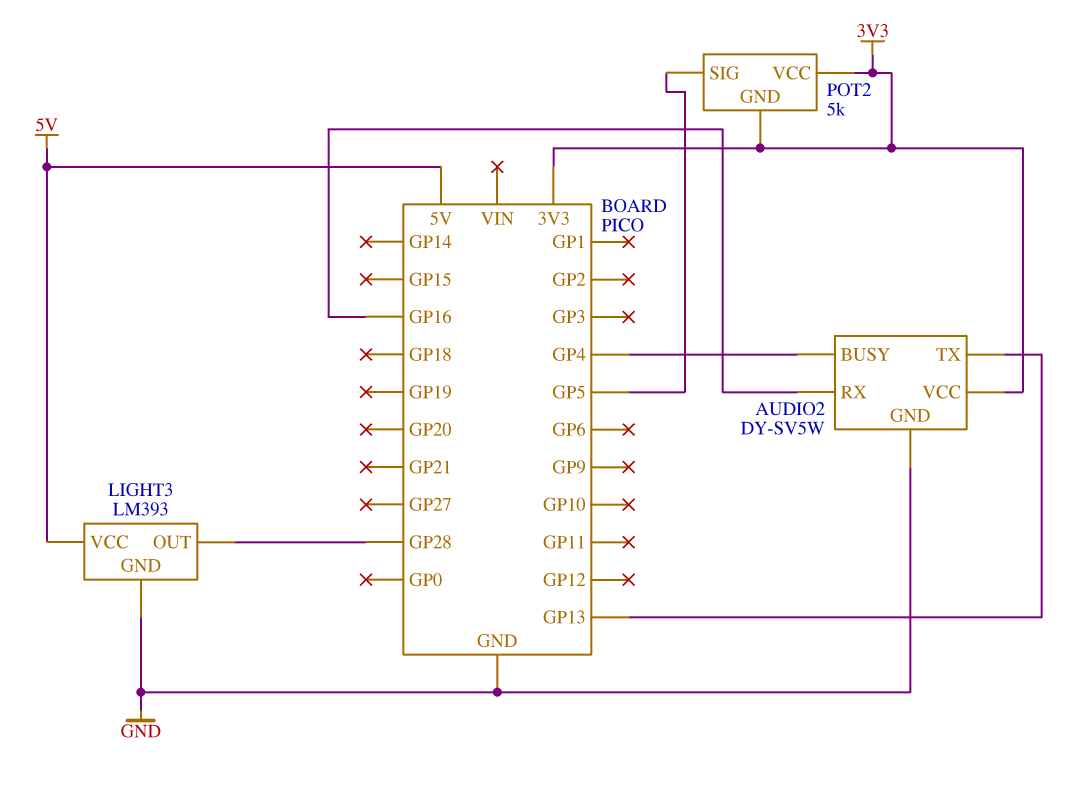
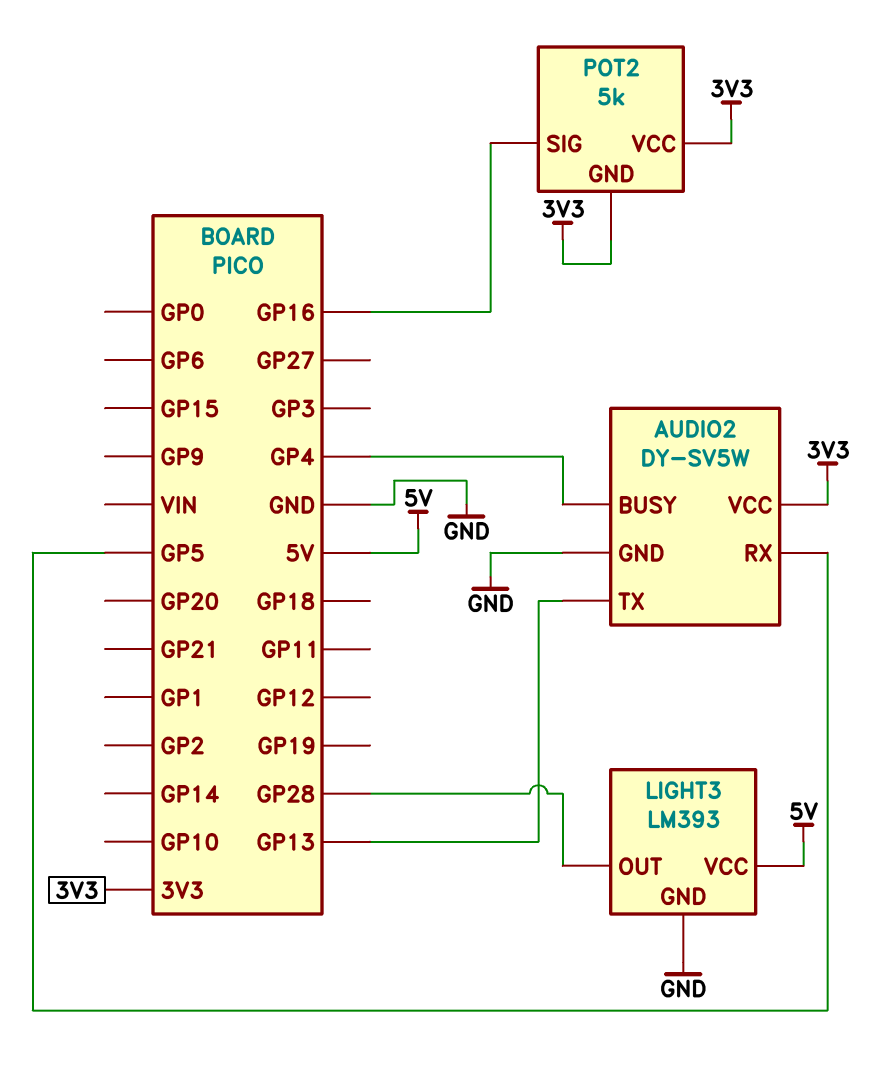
AUDIO2 pin RX: GP16 -> GP5
POT2 pin SIG: GP5 -> GP16

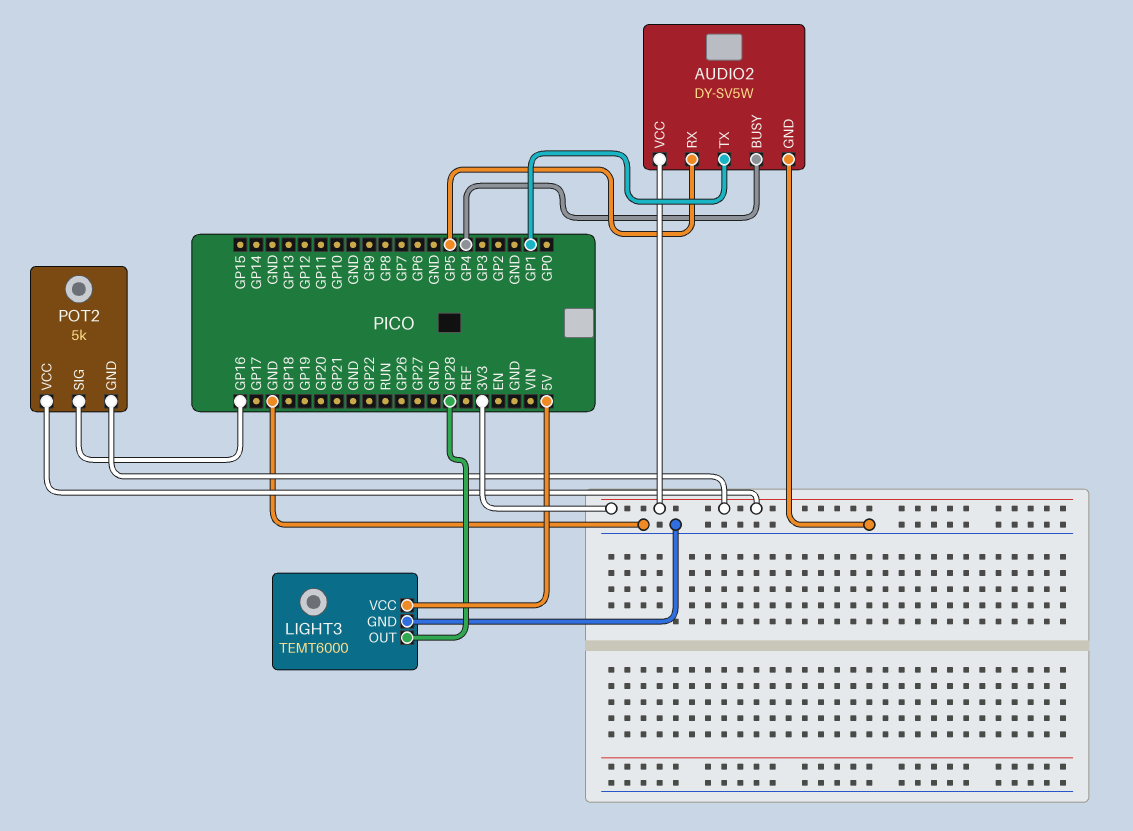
AUDIO2 pin TX: GP13 -> GP1
LIGHT3: LM393 -> TEMT6000

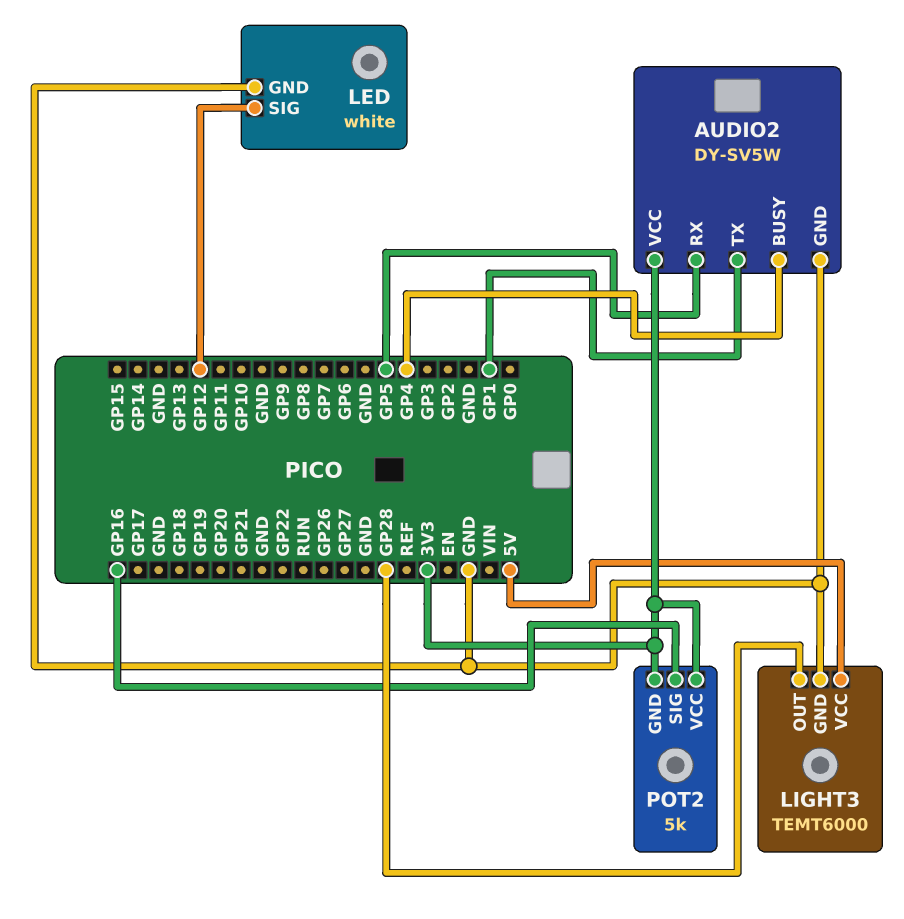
LED: none -> white
LED pin GND: none -> GND
LED pin SIG: none -> GP12

